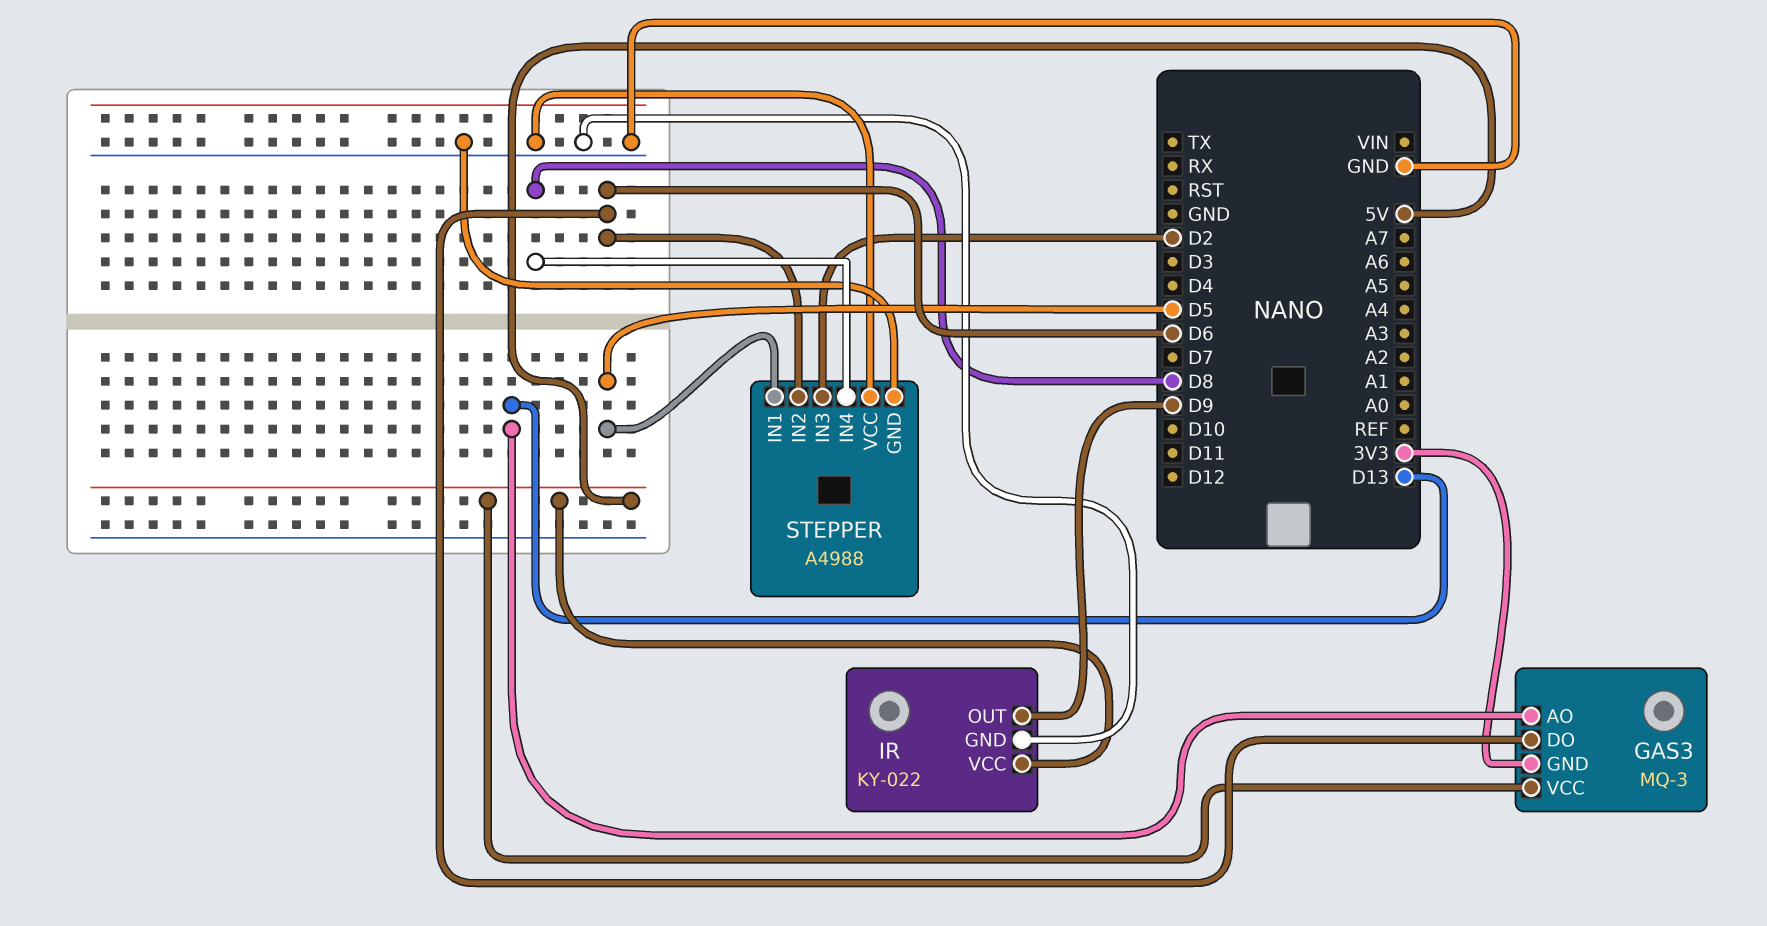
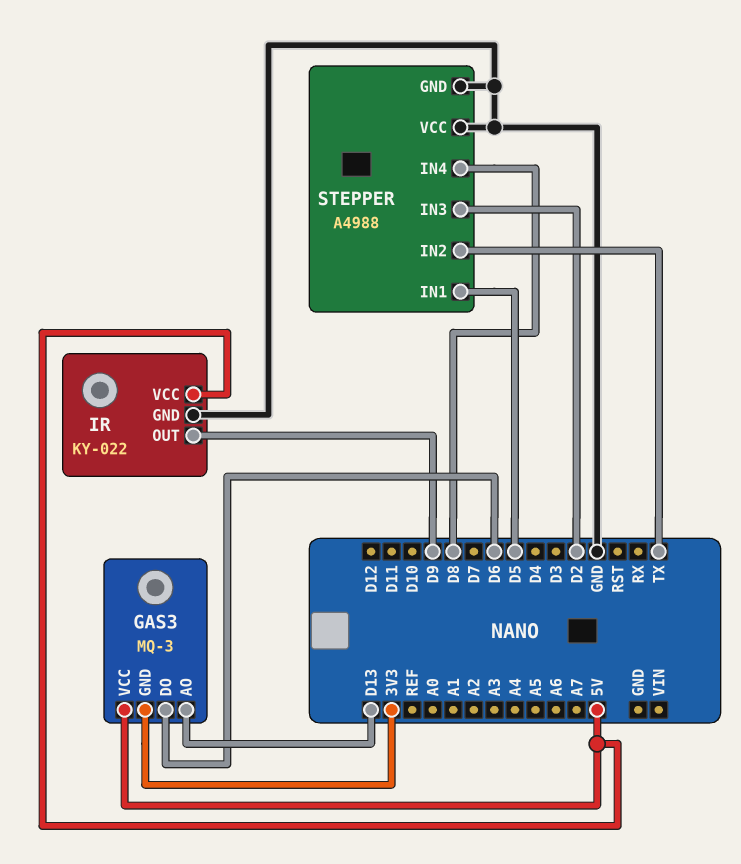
STEPPER pin IN2: D6 -> TX

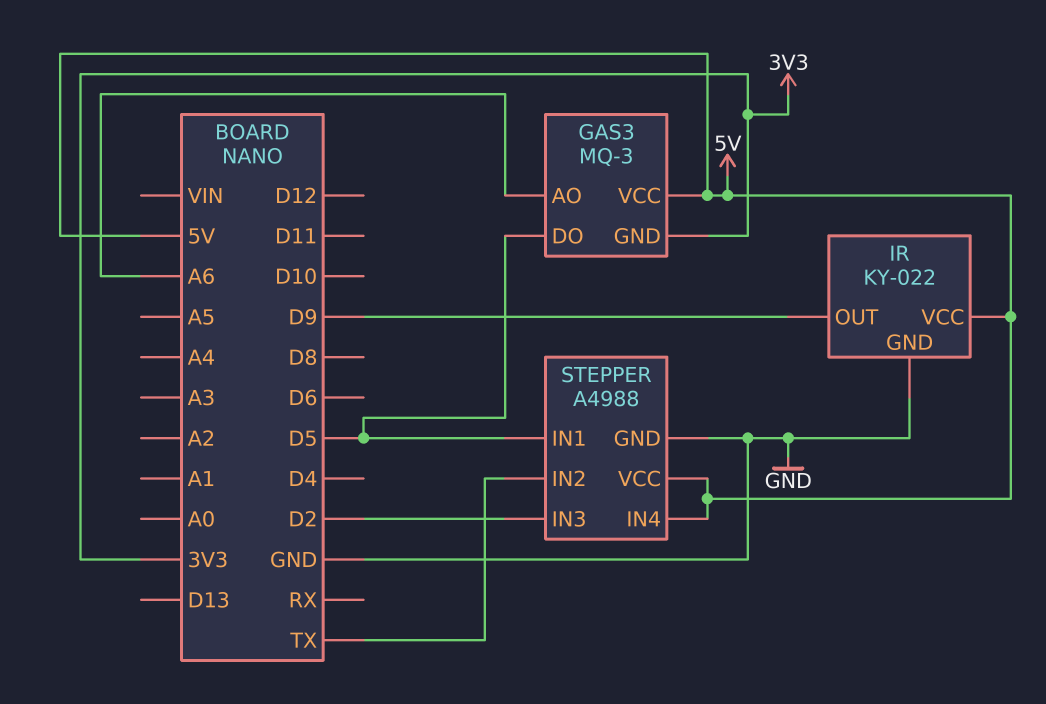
GAS3 pin AO: D13 -> A6
GAS3 pin DO: D6 -> D5
STEPPER pin IN4: D8 -> 5V
STEPPER pin VCC: GND -> 5V

